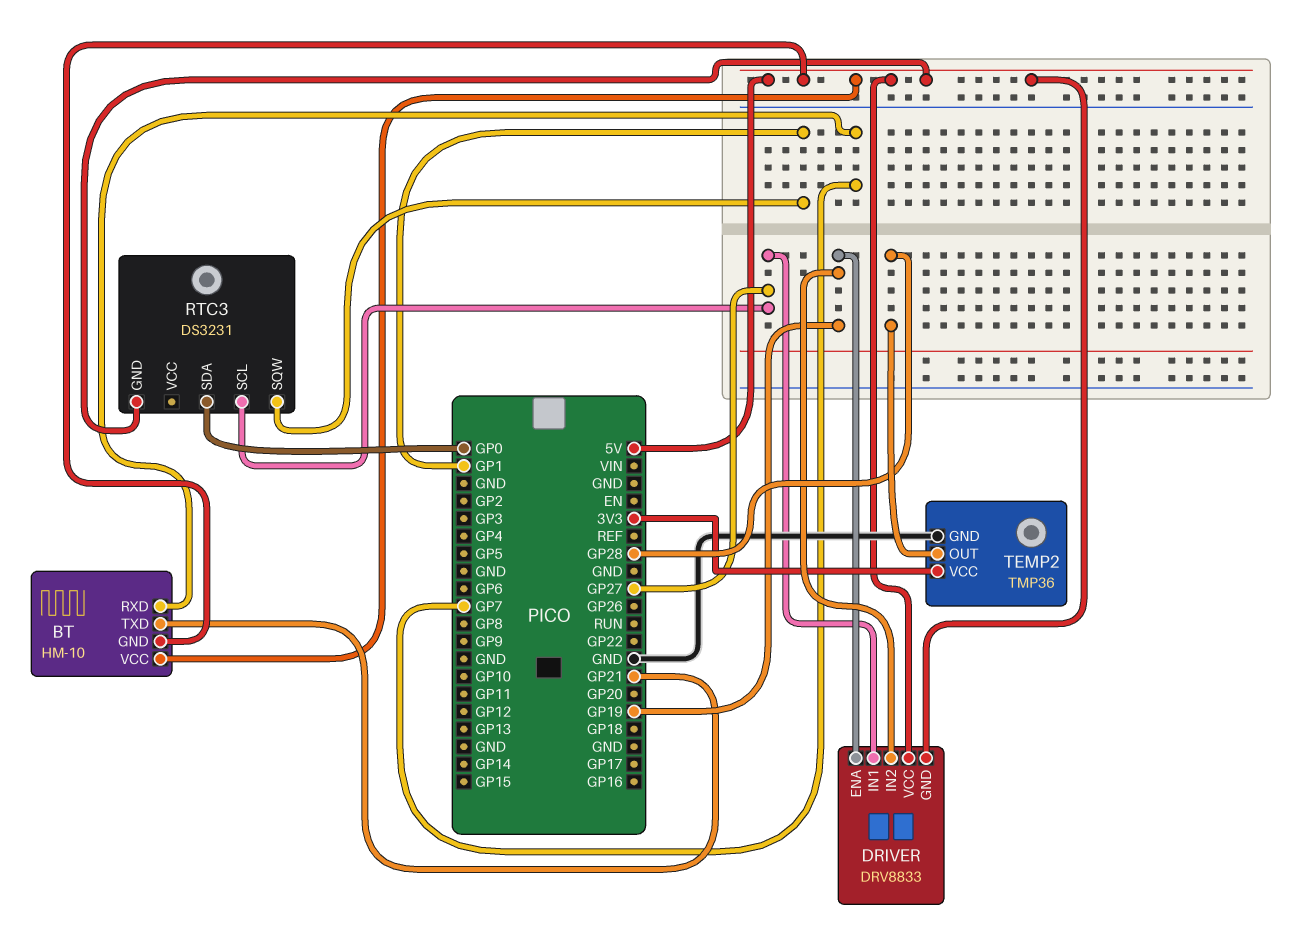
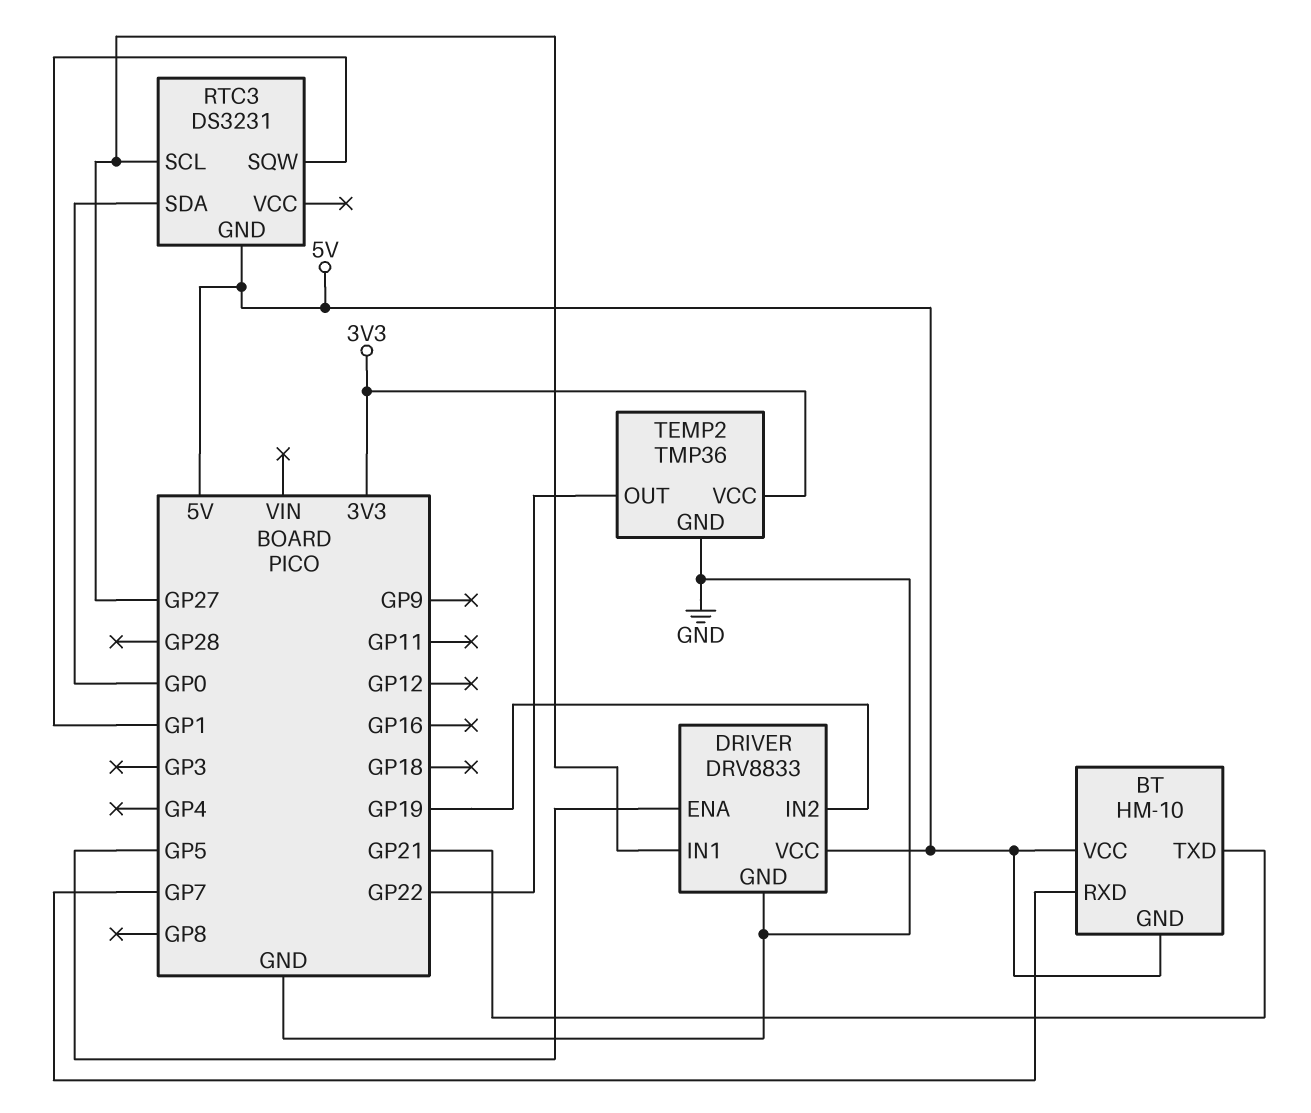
DRIVER pin ENA: GP19 -> GP5
DRIVER pin GND: 5V -> GND
TEMP2 pin OUT: GP28 -> GP22

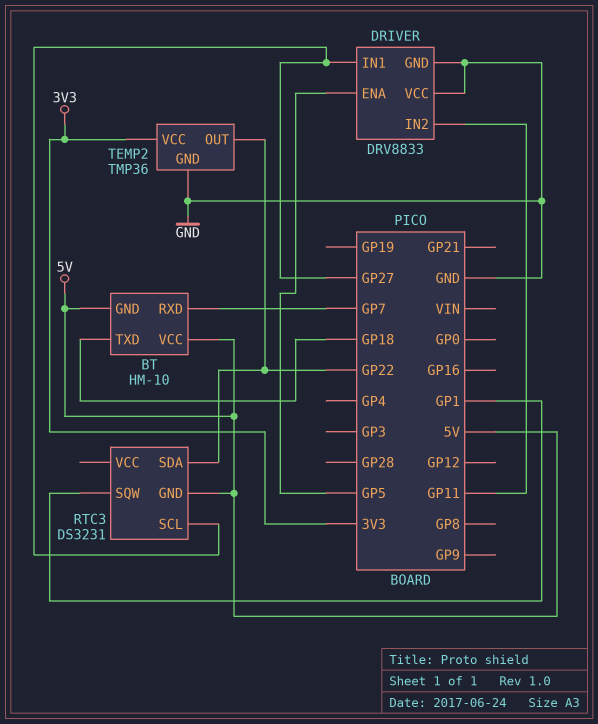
BT pin TXD: GP21 -> GP18
DRIVER pin IN2: GP19 -> GP11
DRIVER pin VCC: 5V -> GND
RTC3 pin SDA: GP0 -> GP22

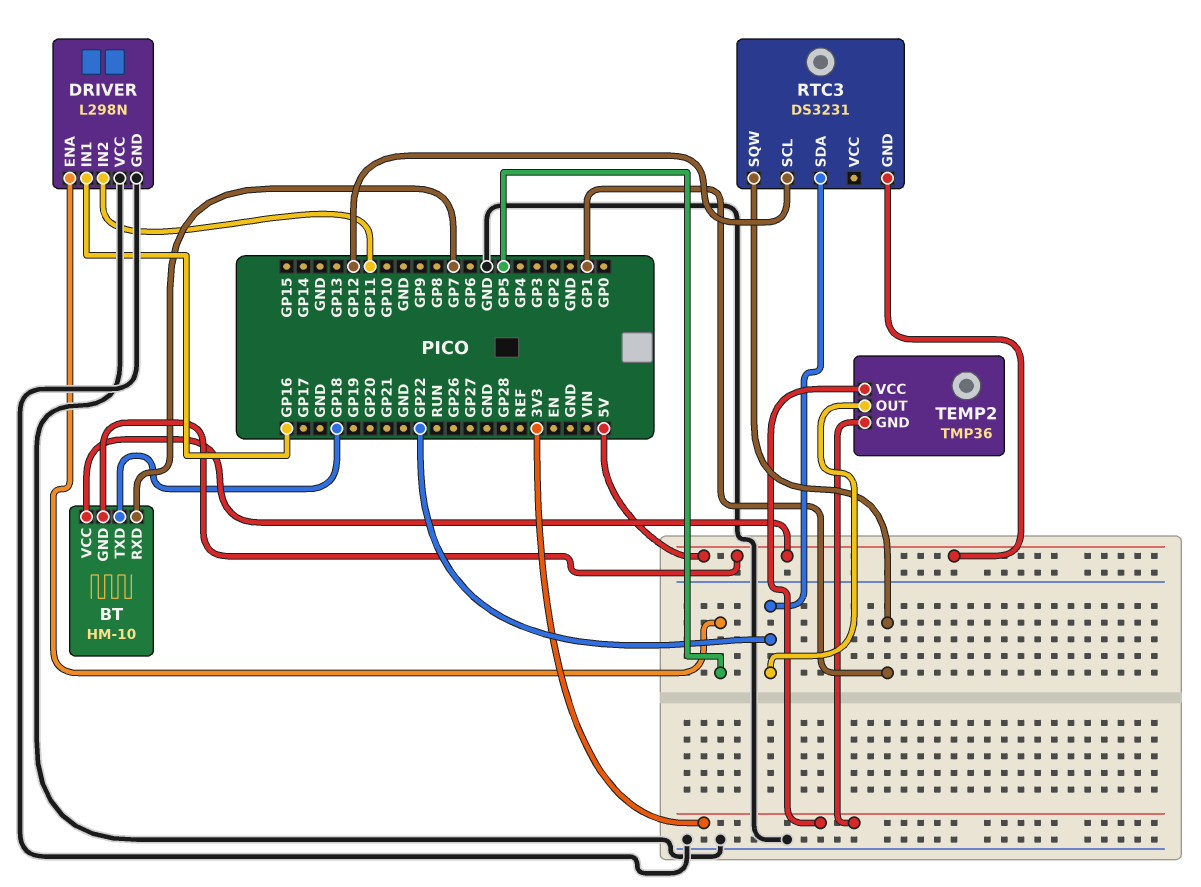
DRIVER: DRV8833 -> L298N
DRIVER pin IN1: GP27 -> GP16
RTC3 pin SCL: GP27 -> GP12
TEMP2 pin GND: GND -> 3V3

